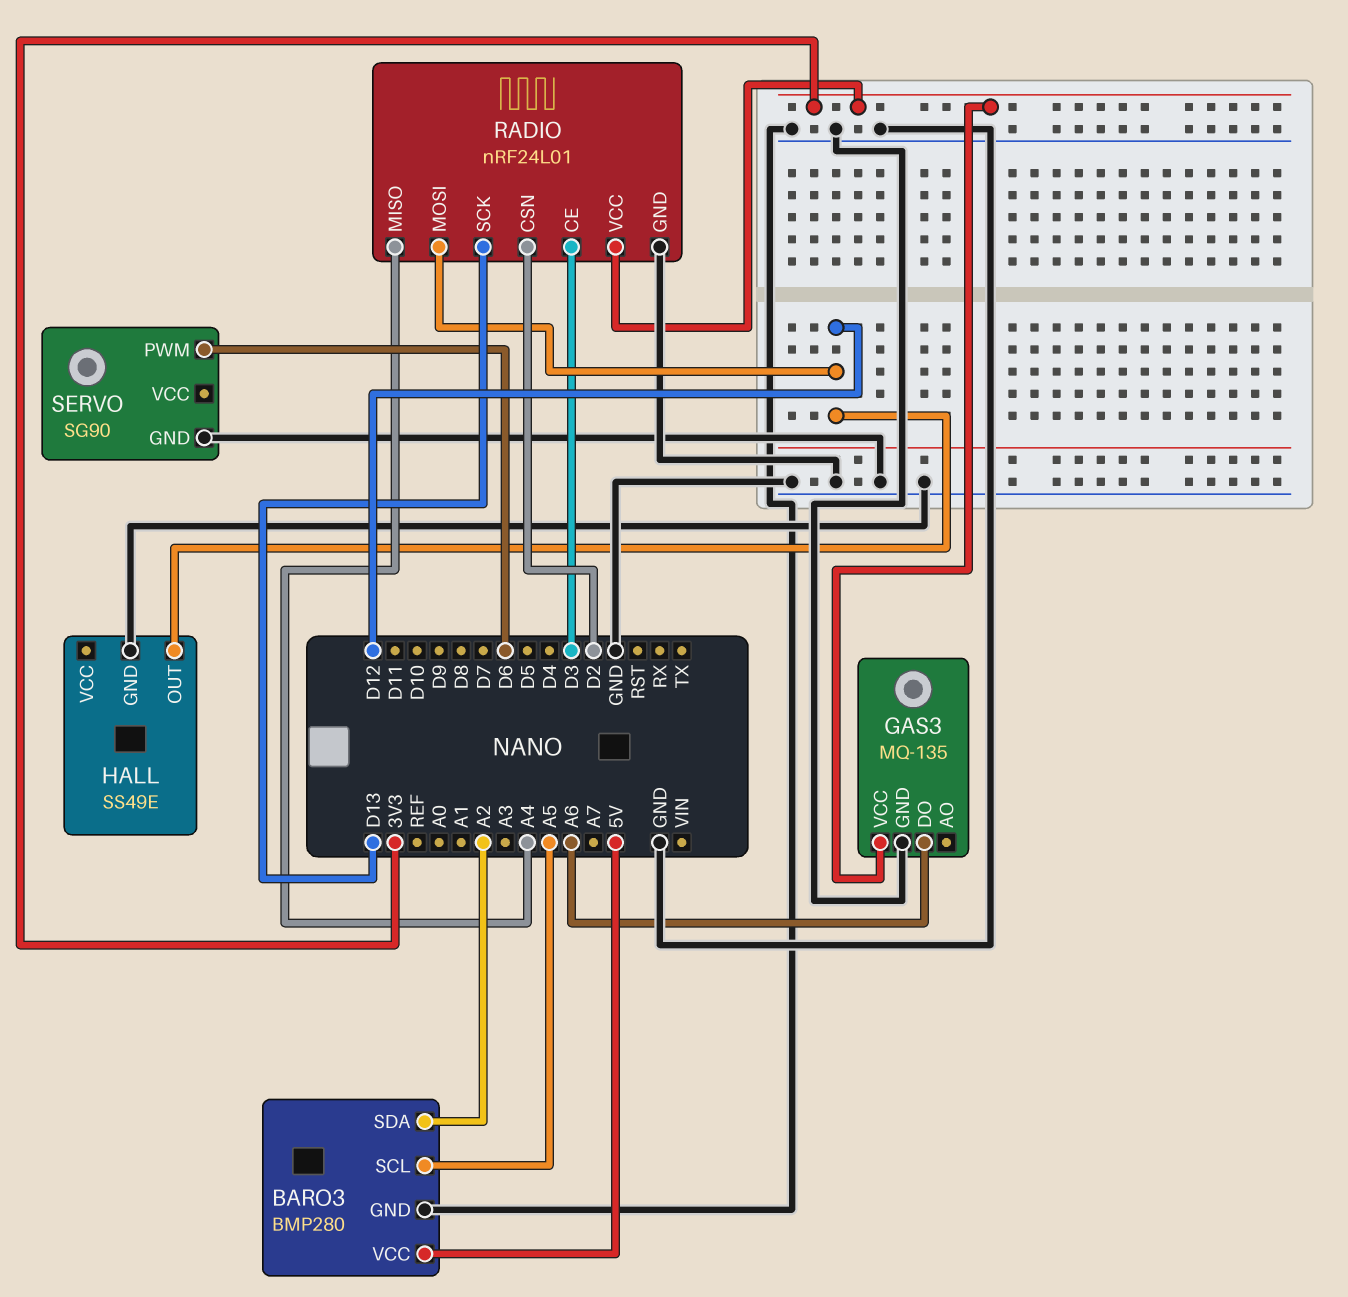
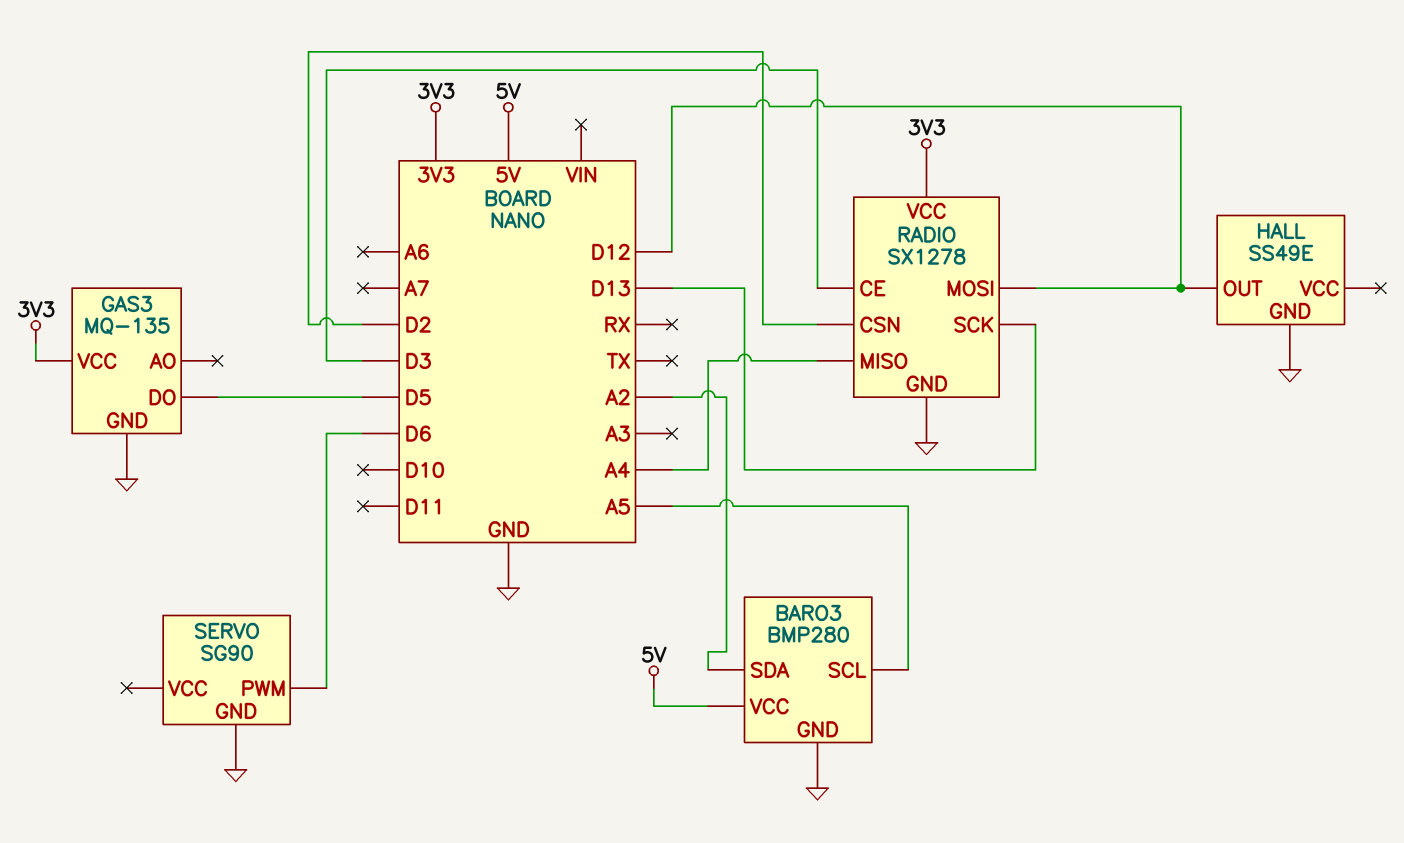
GAS3 pin DO: A6 -> D5
RADIO: nRF24L01 -> SX1278

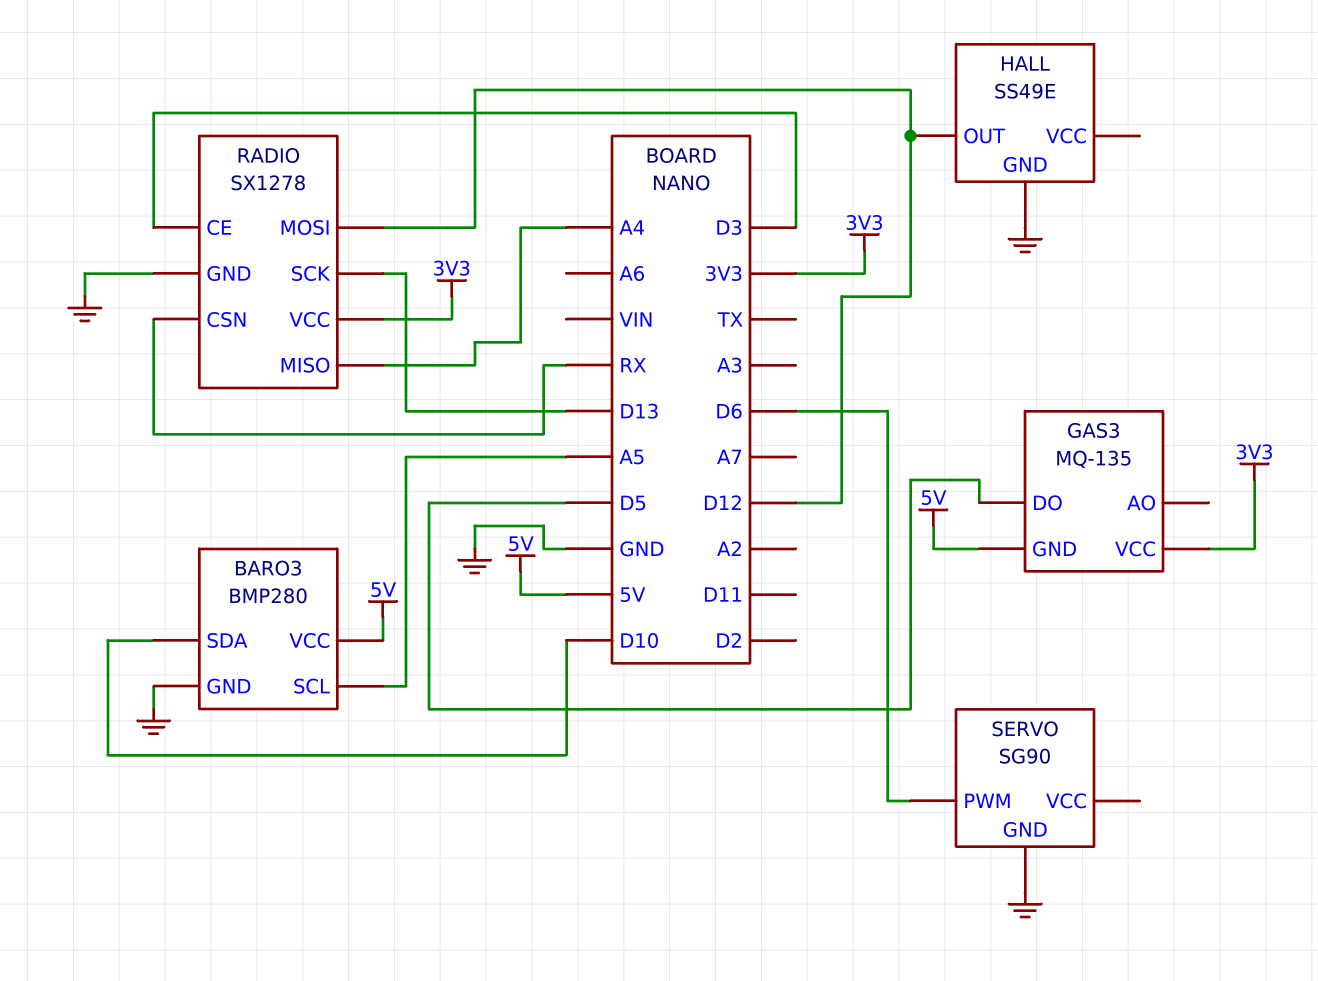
BARO3 pin SDA: A2 -> D10
GAS3 pin GND: GND -> 5V
RADIO pin CSN: D2 -> RX

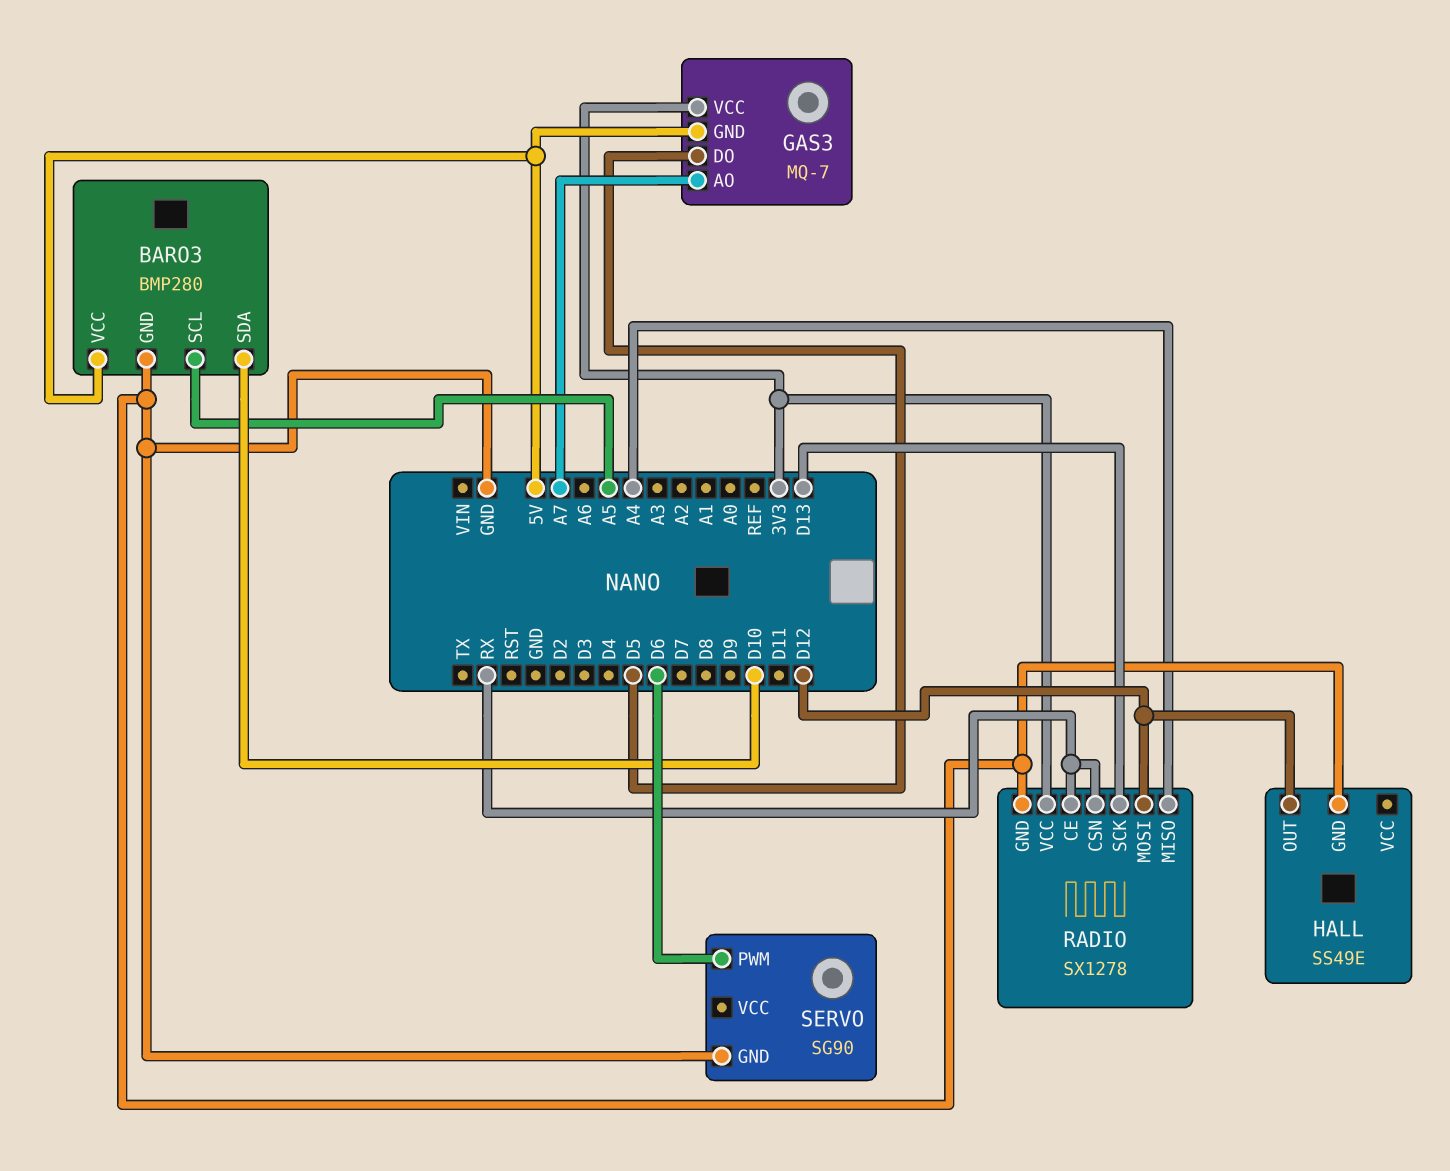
GAS3: MQ-135 -> MQ-7
GAS3 pin AO: none -> A7
RADIO pin CE: D3 -> RX

